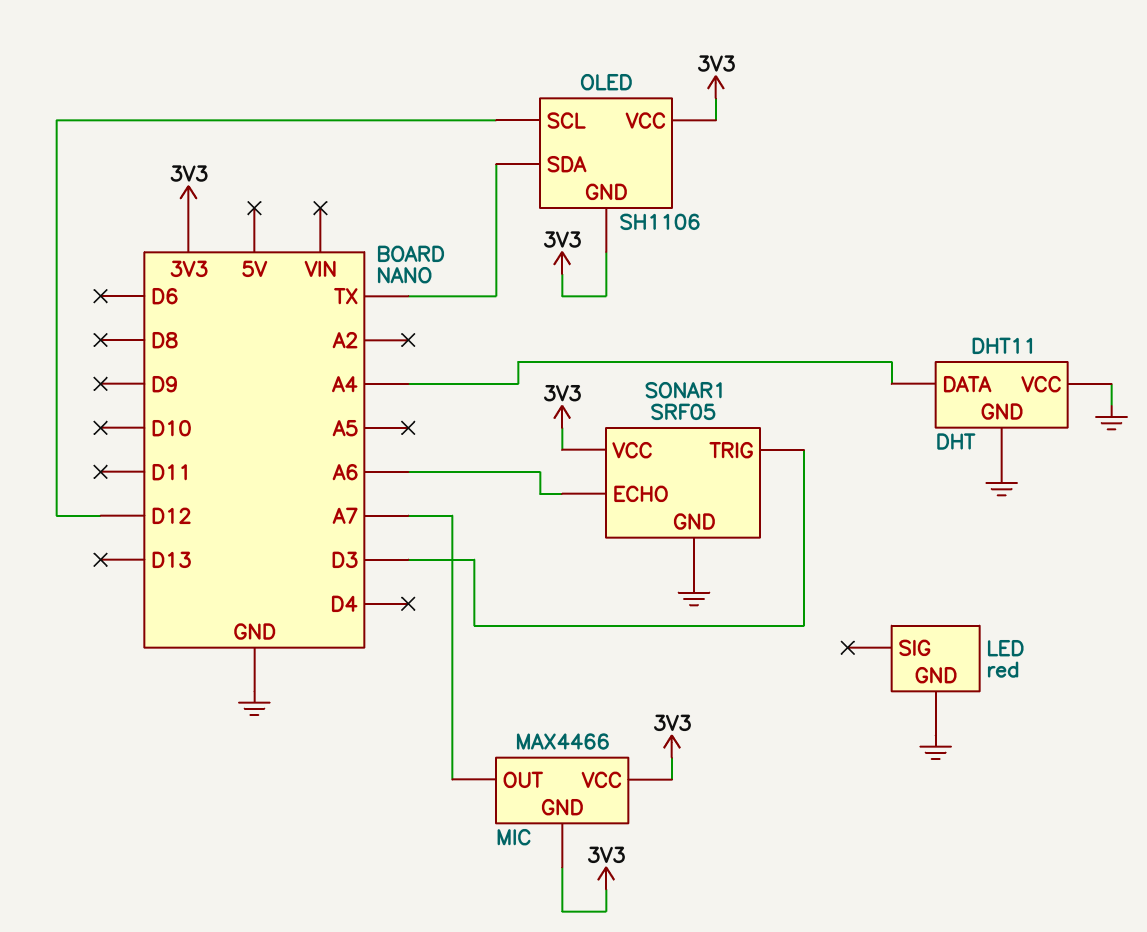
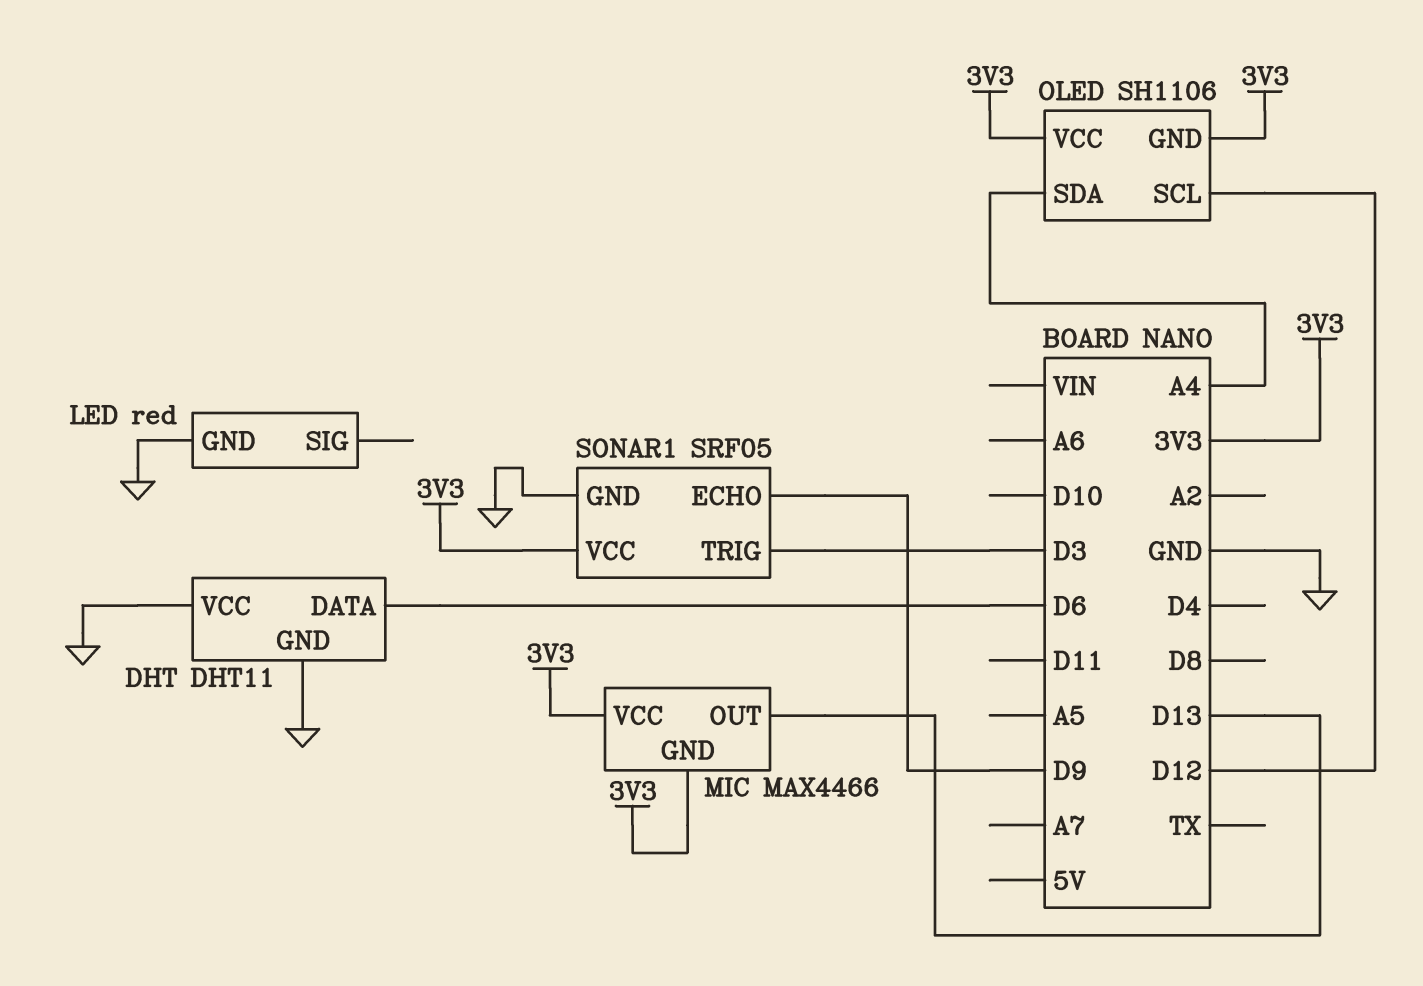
DHT pin DATA: A4 -> D6
MIC pin OUT: A7 -> D13
OLED pin SDA: TX -> A4
SONAR1 pin ECHO: A6 -> D9

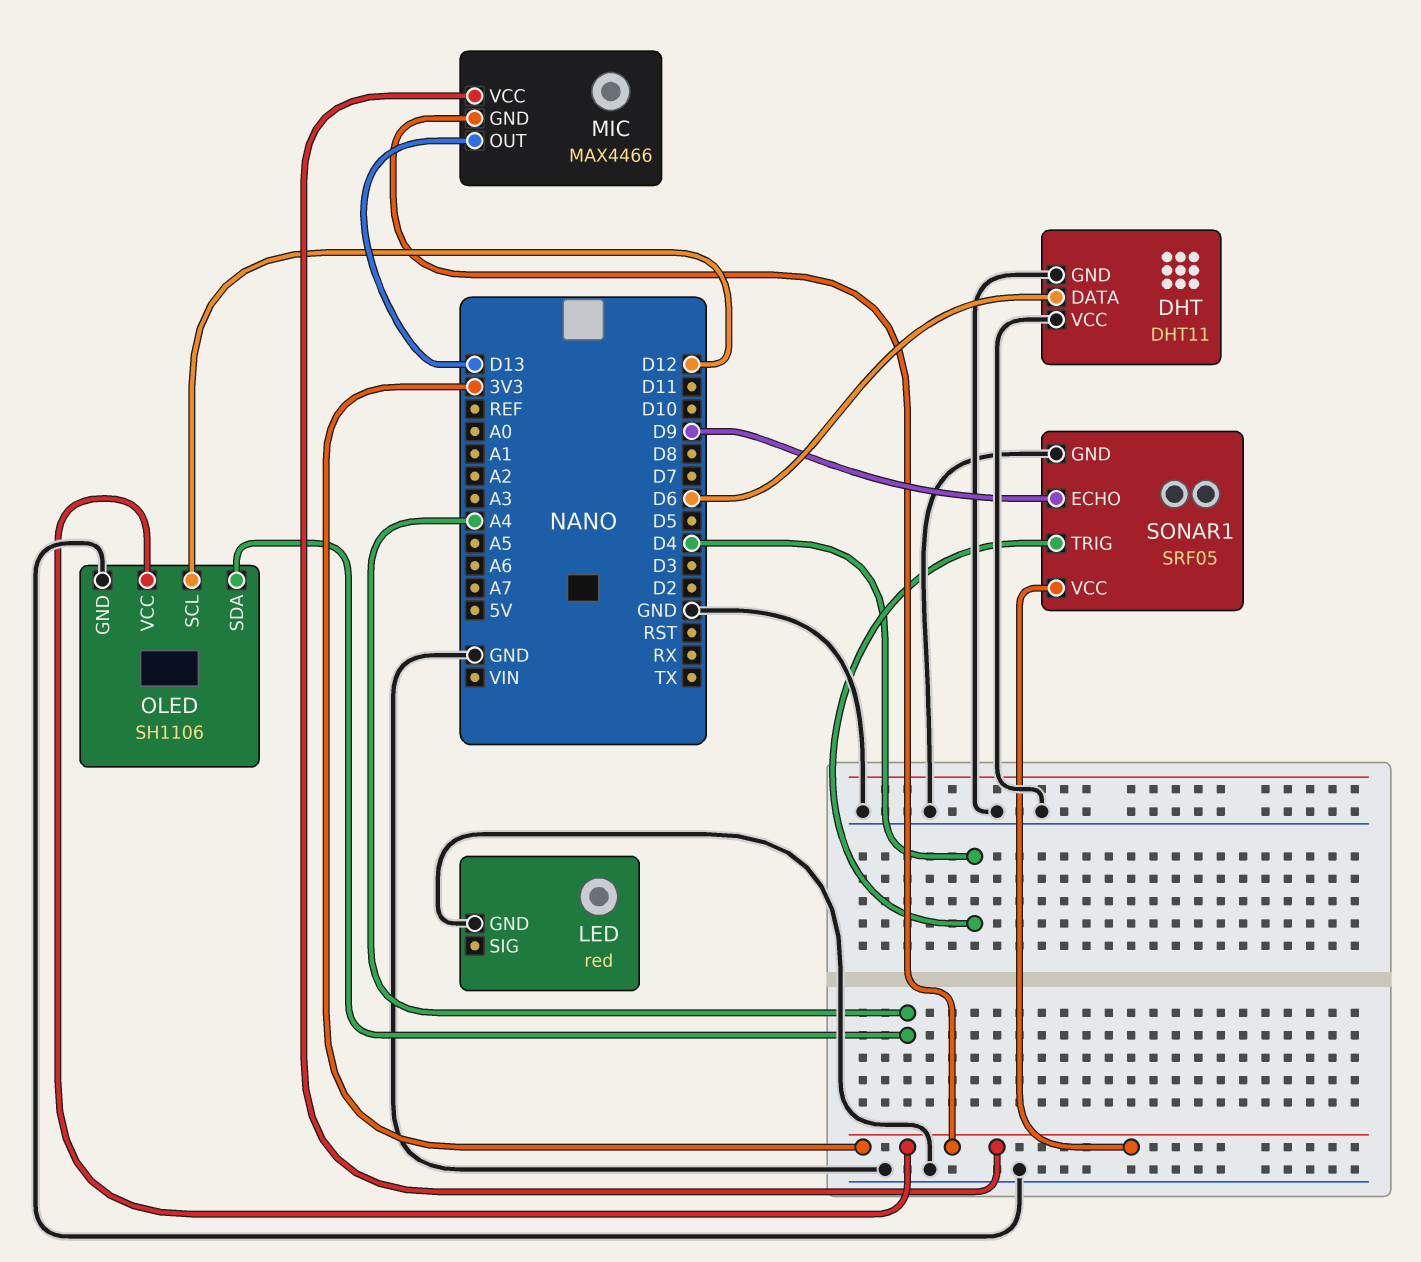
OLED pin GND: 3V3 -> GND
SONAR1 pin TRIG: D3 -> D4

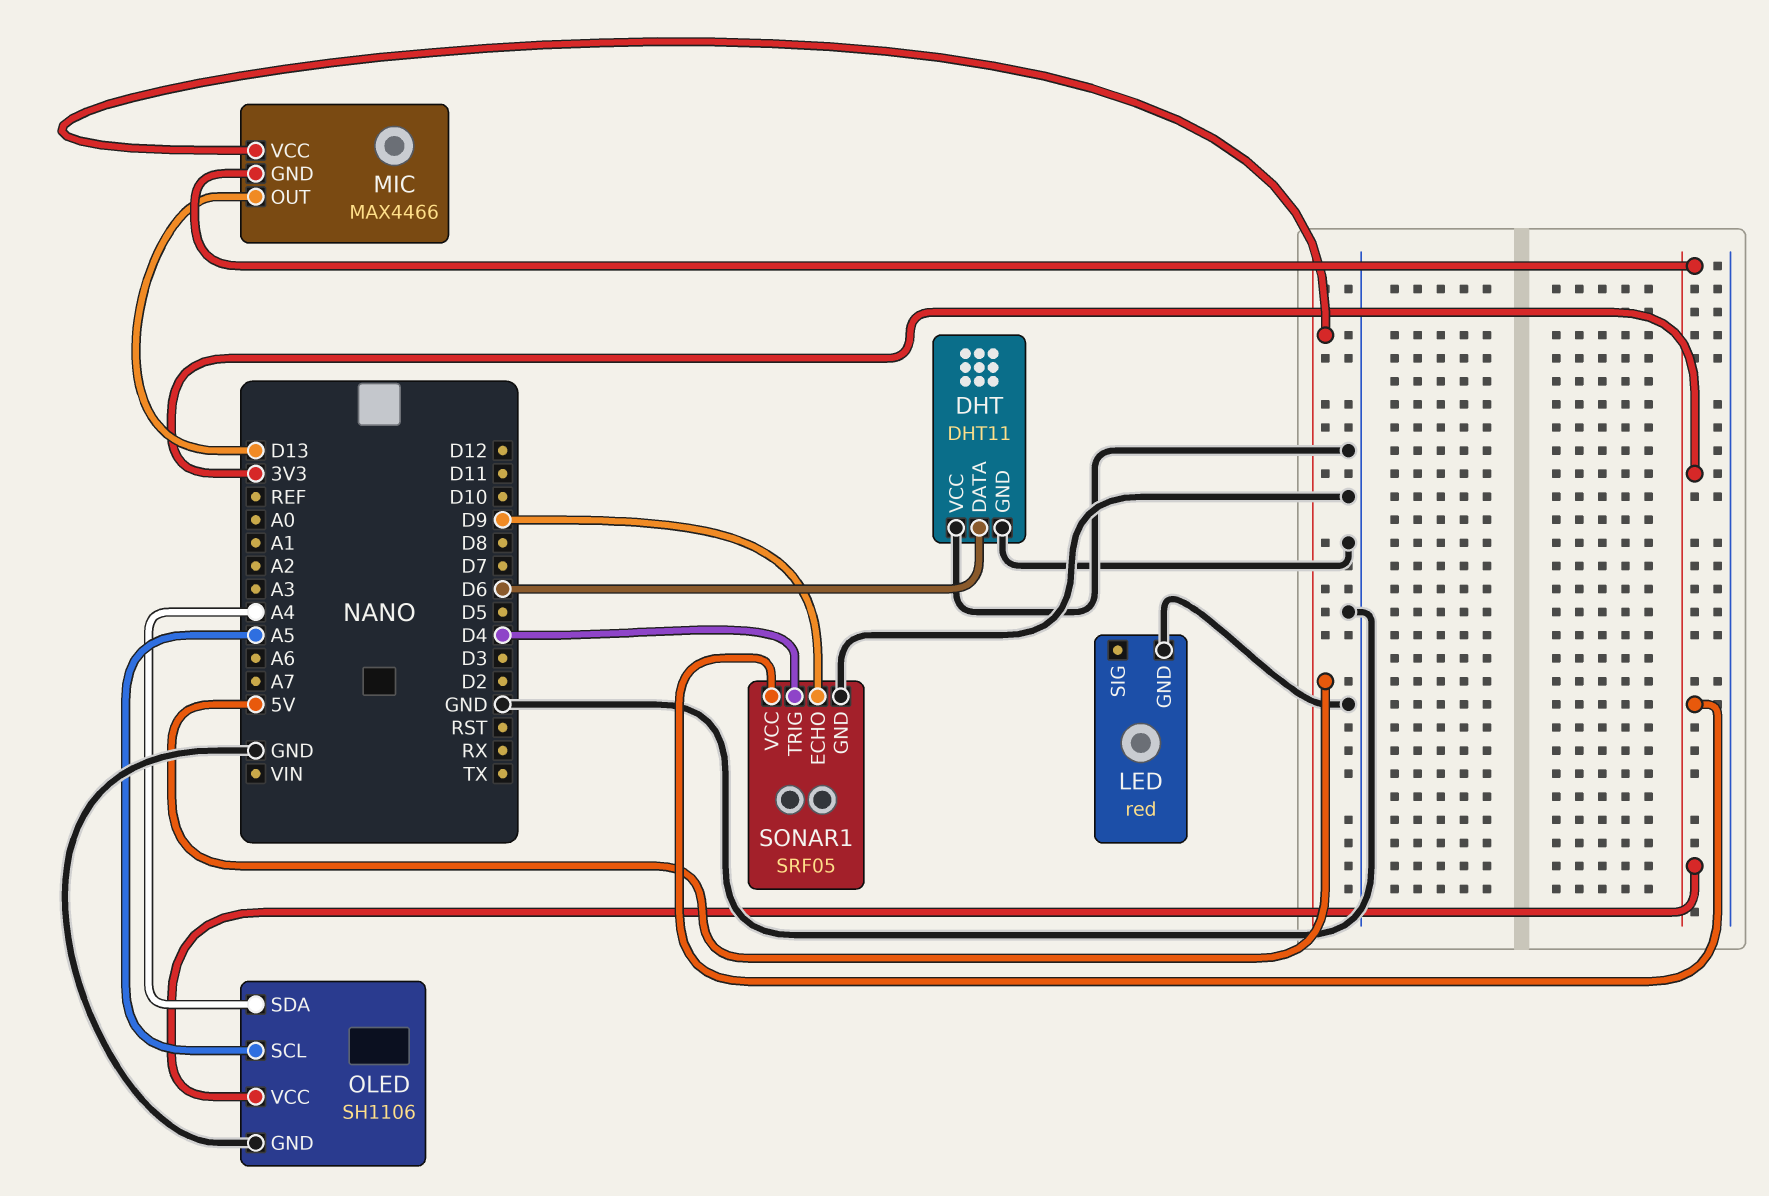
MIC pin VCC: 3V3 -> 5V
OLED pin SCL: D12 -> A5

